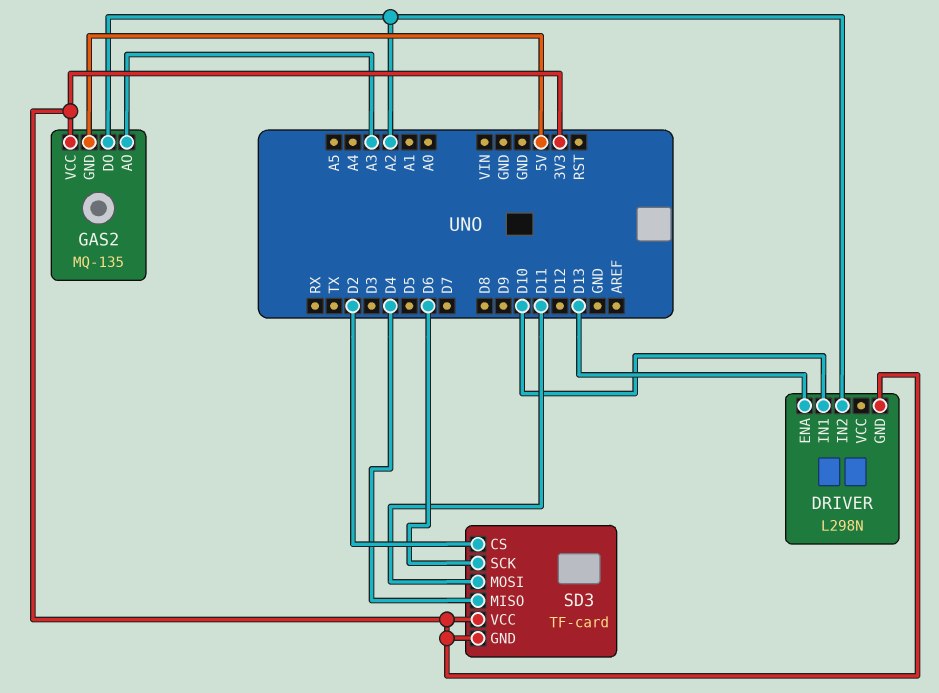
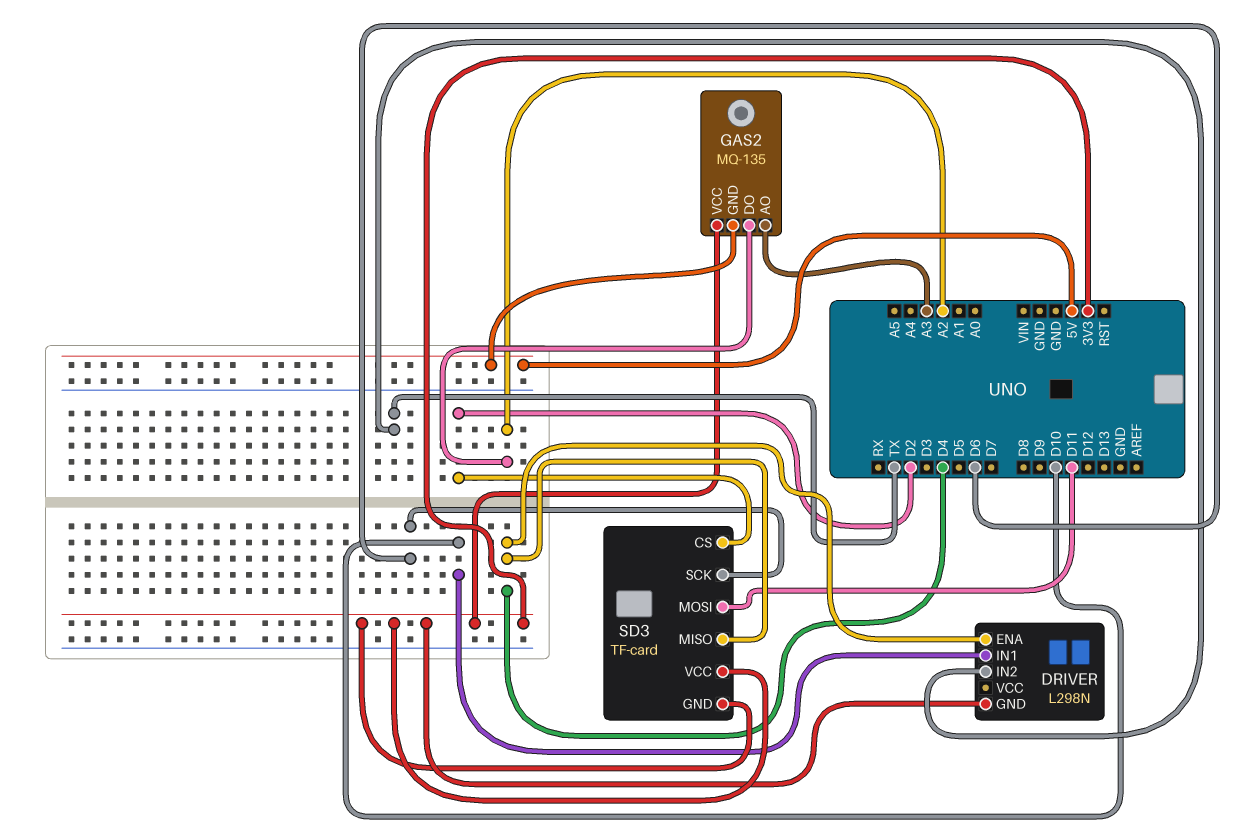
DRIVER pin ENA: D13 -> D4
DRIVER pin IN2: A2 -> TX

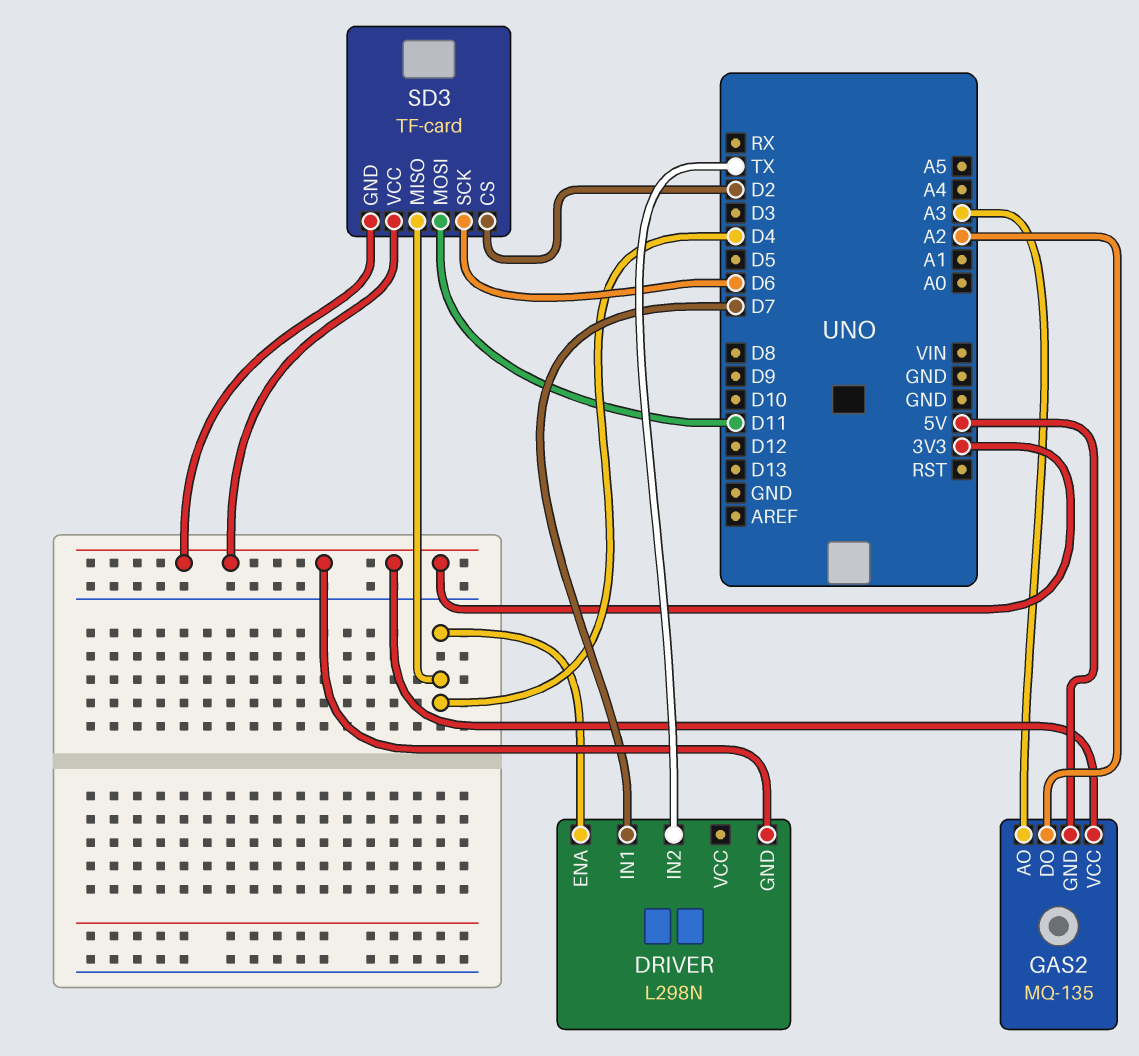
DRIVER pin IN1: D10 -> D7

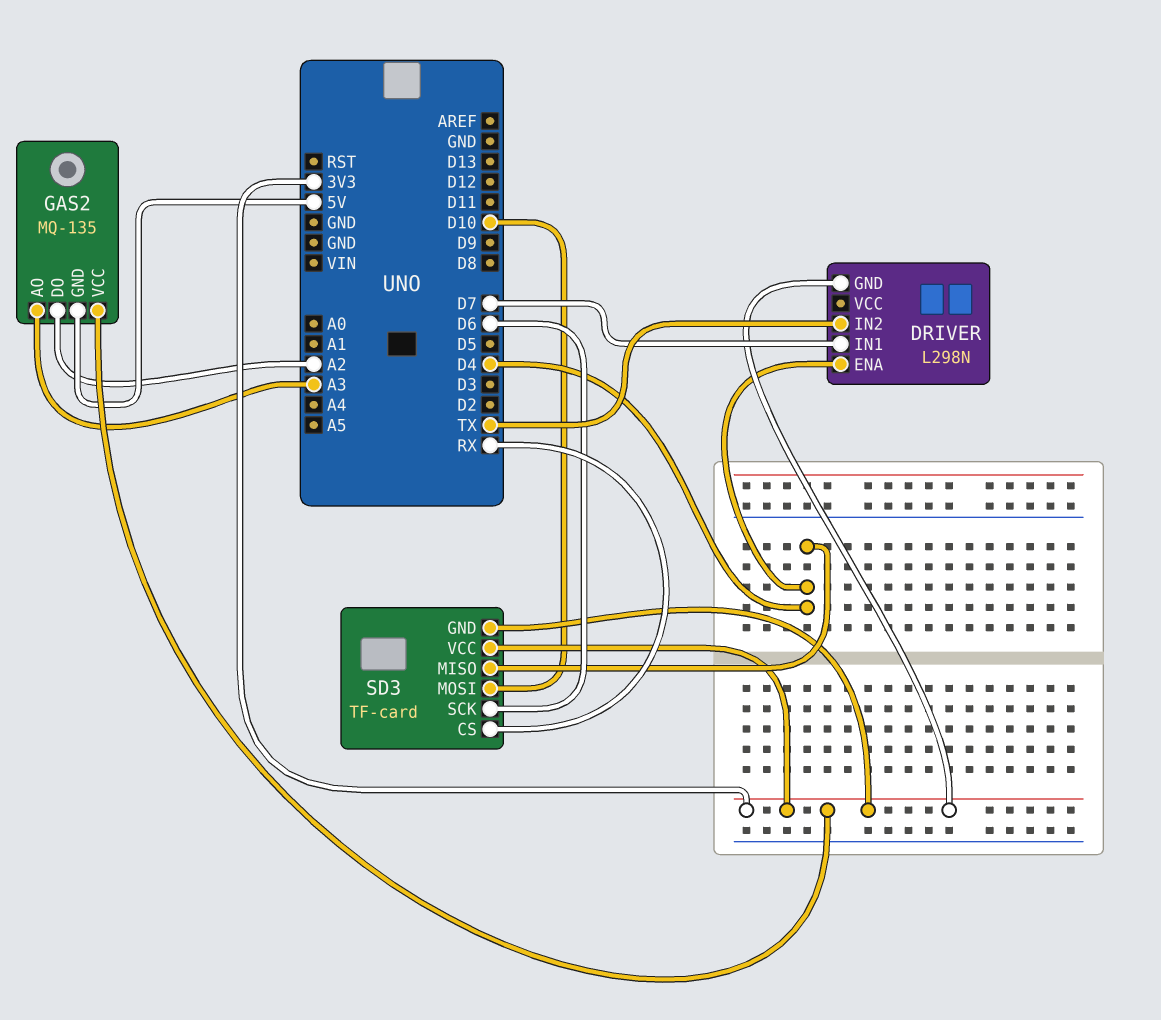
SD3 pin CS: D2 -> RX
SD3 pin MOSI: D11 -> D10

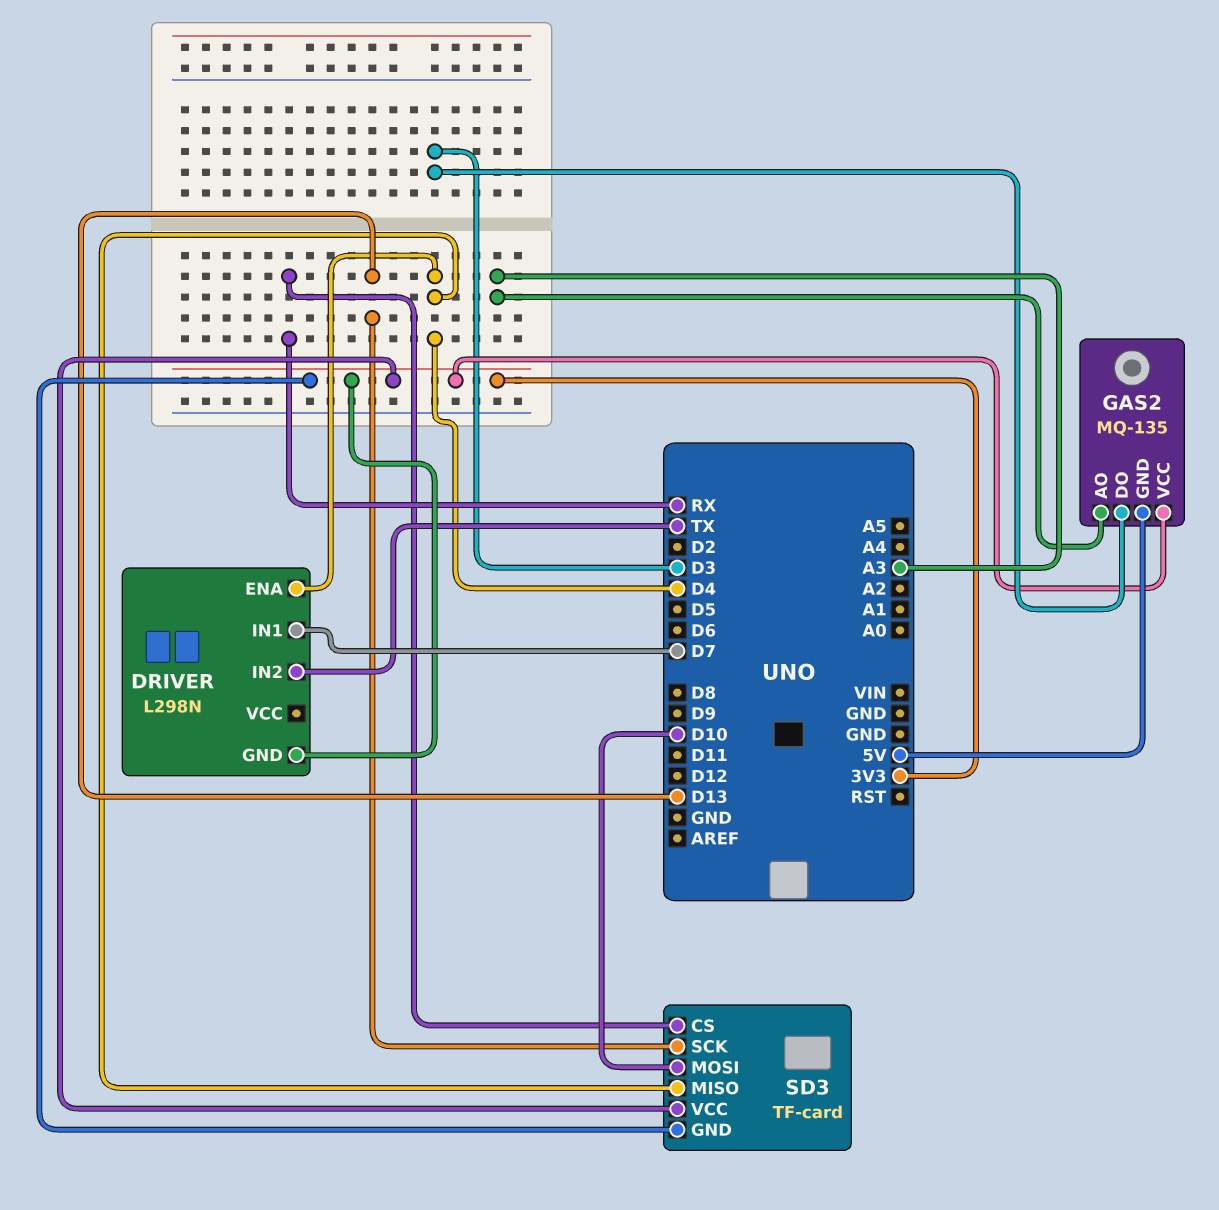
GAS2 pin DO: A2 -> D3
SD3 pin SCK: D6 -> D13

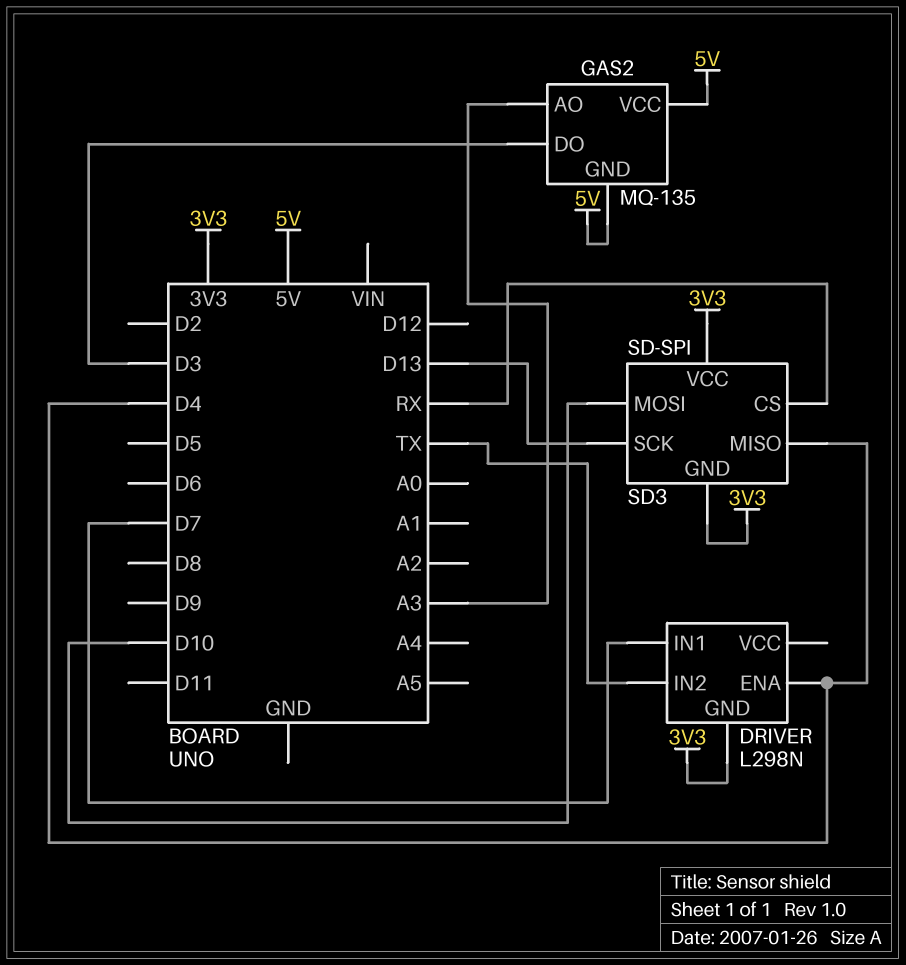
GAS2 pin VCC: 3V3 -> 5V
SD3: TF-card -> SD-SPI

